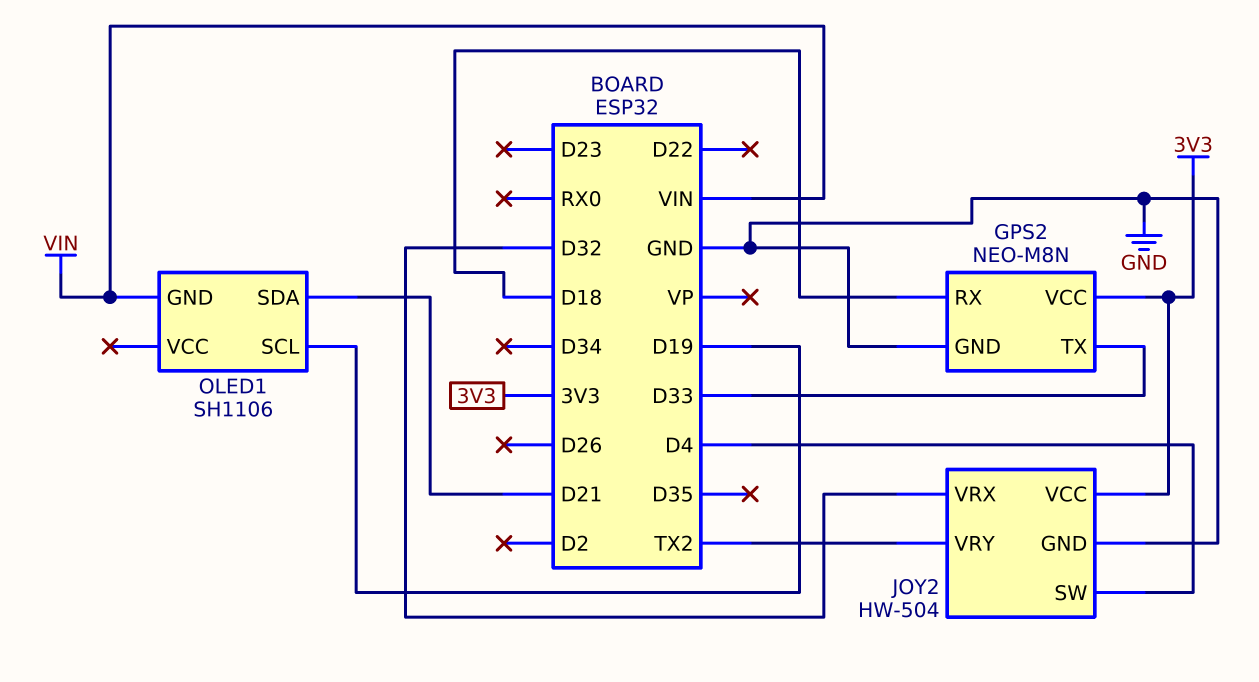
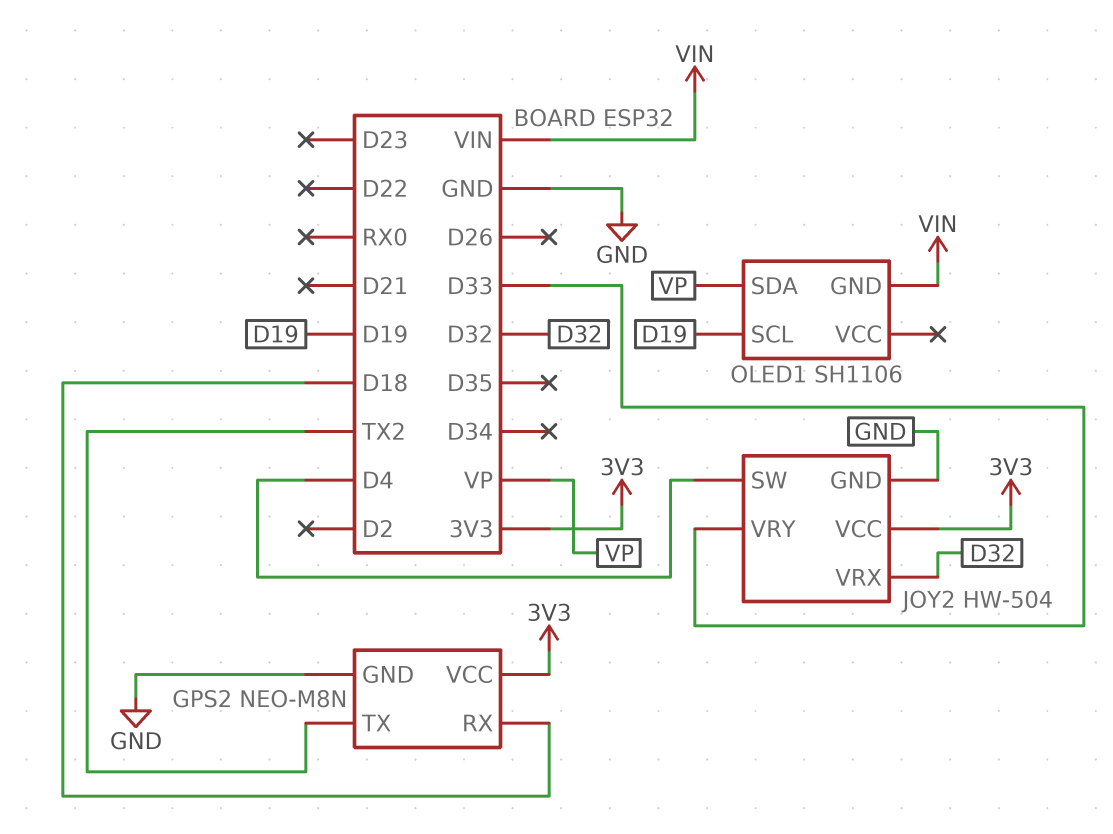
GPS2 pin TX: D33 -> TX2
JOY2 pin VRY: TX2 -> D33
OLED1 pin SDA: D21 -> VP

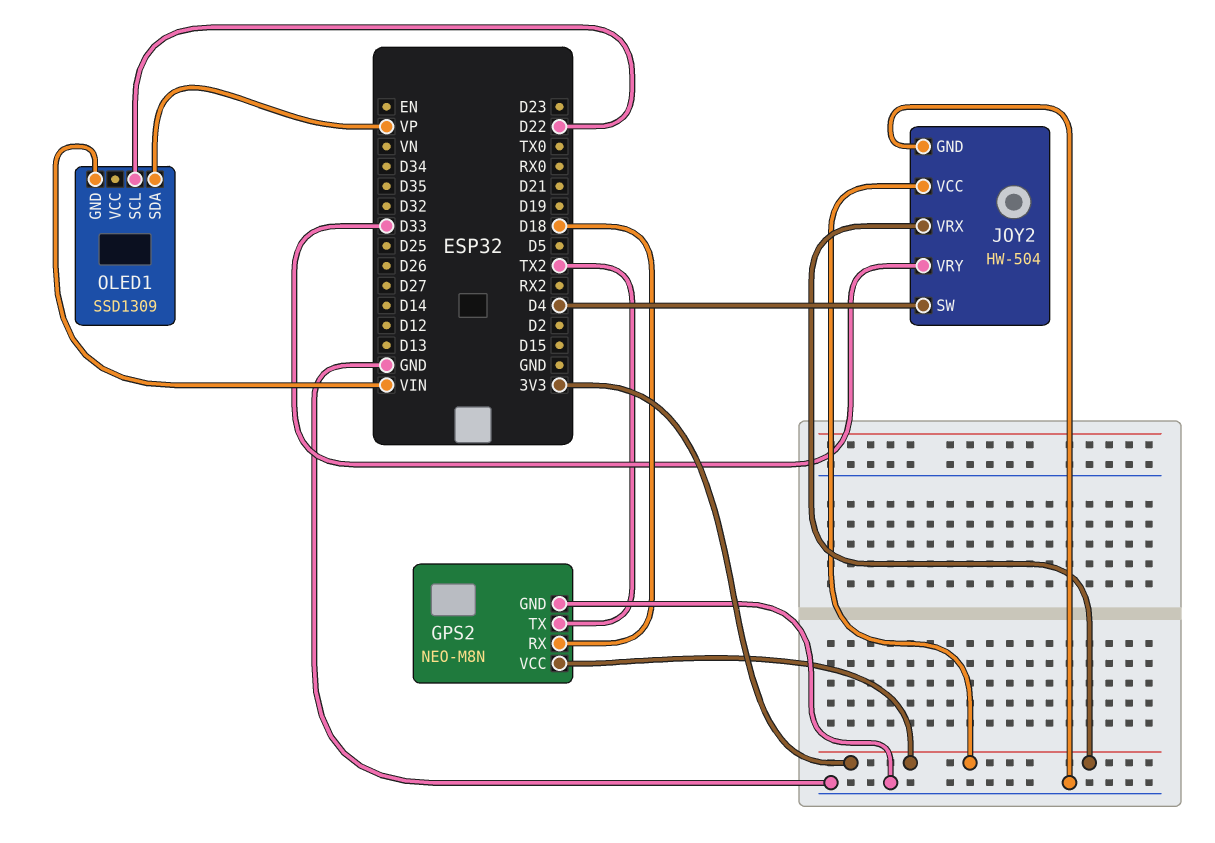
JOY2 pin VRX: D32 -> 3V3
OLED1: SH1106 -> SSD1309
OLED1 pin SCL: D19 -> D22

